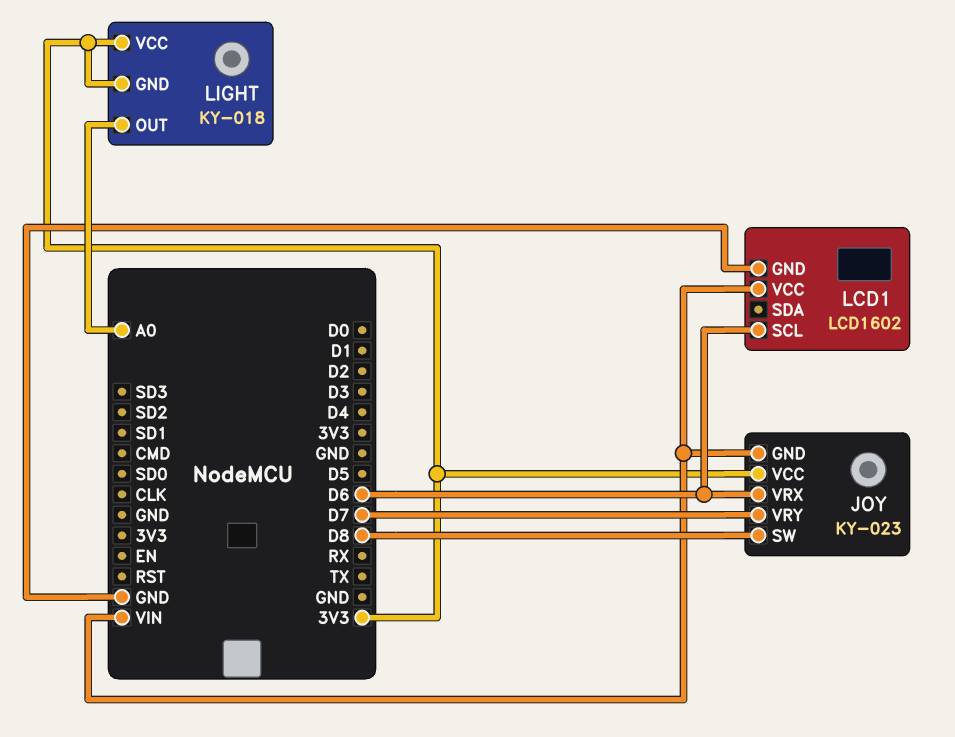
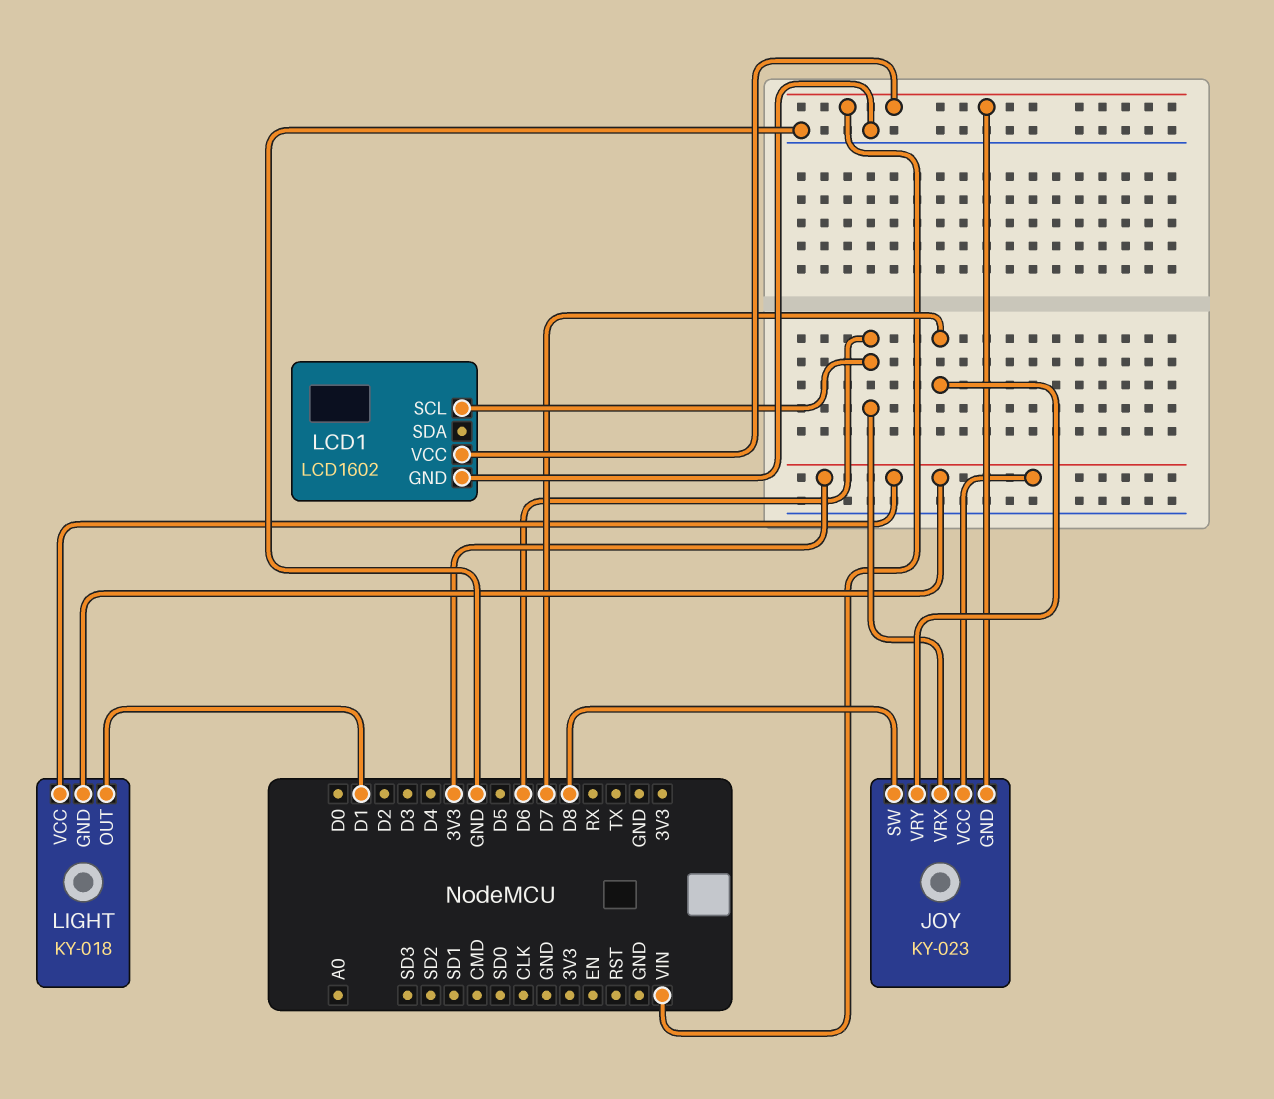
LIGHT pin OUT: A0 -> D1

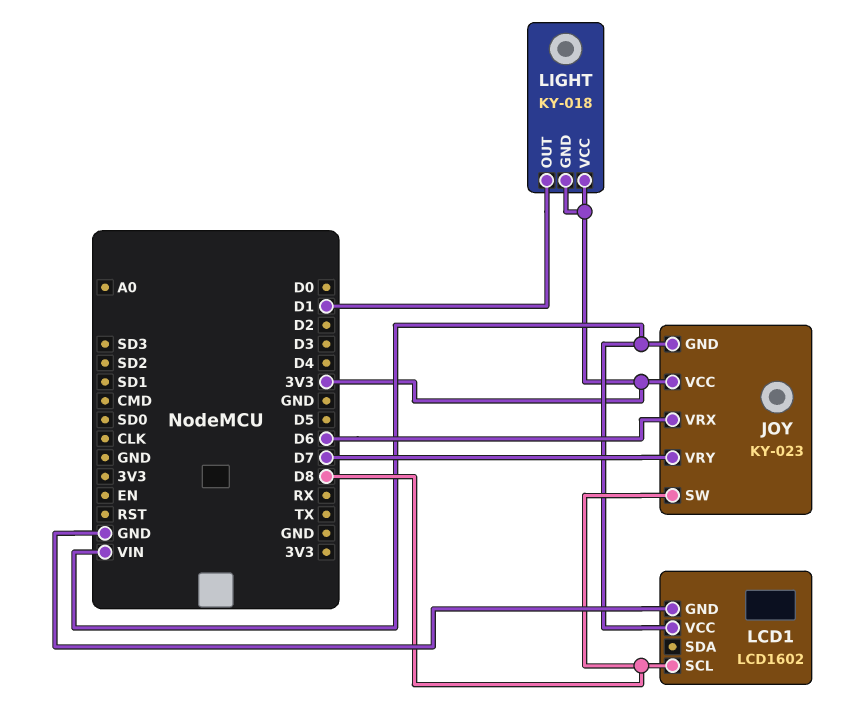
LCD1 pin SCL: D6 -> D8

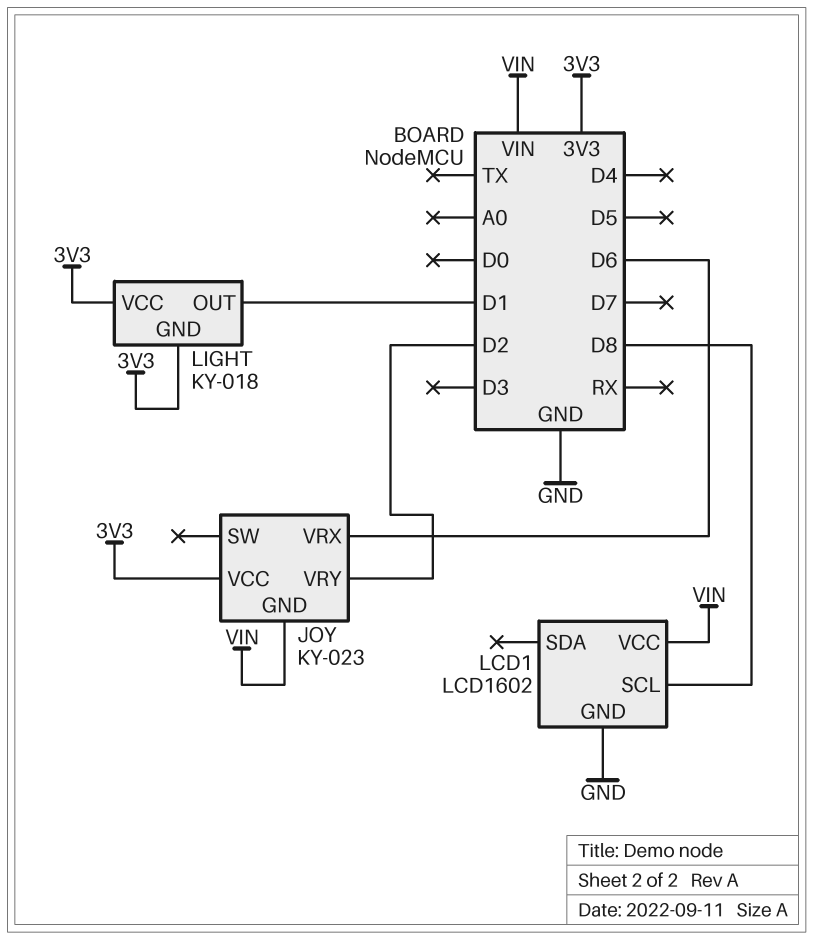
JOY pin SW: D8 -> none
JOY pin VRY: D7 -> D2

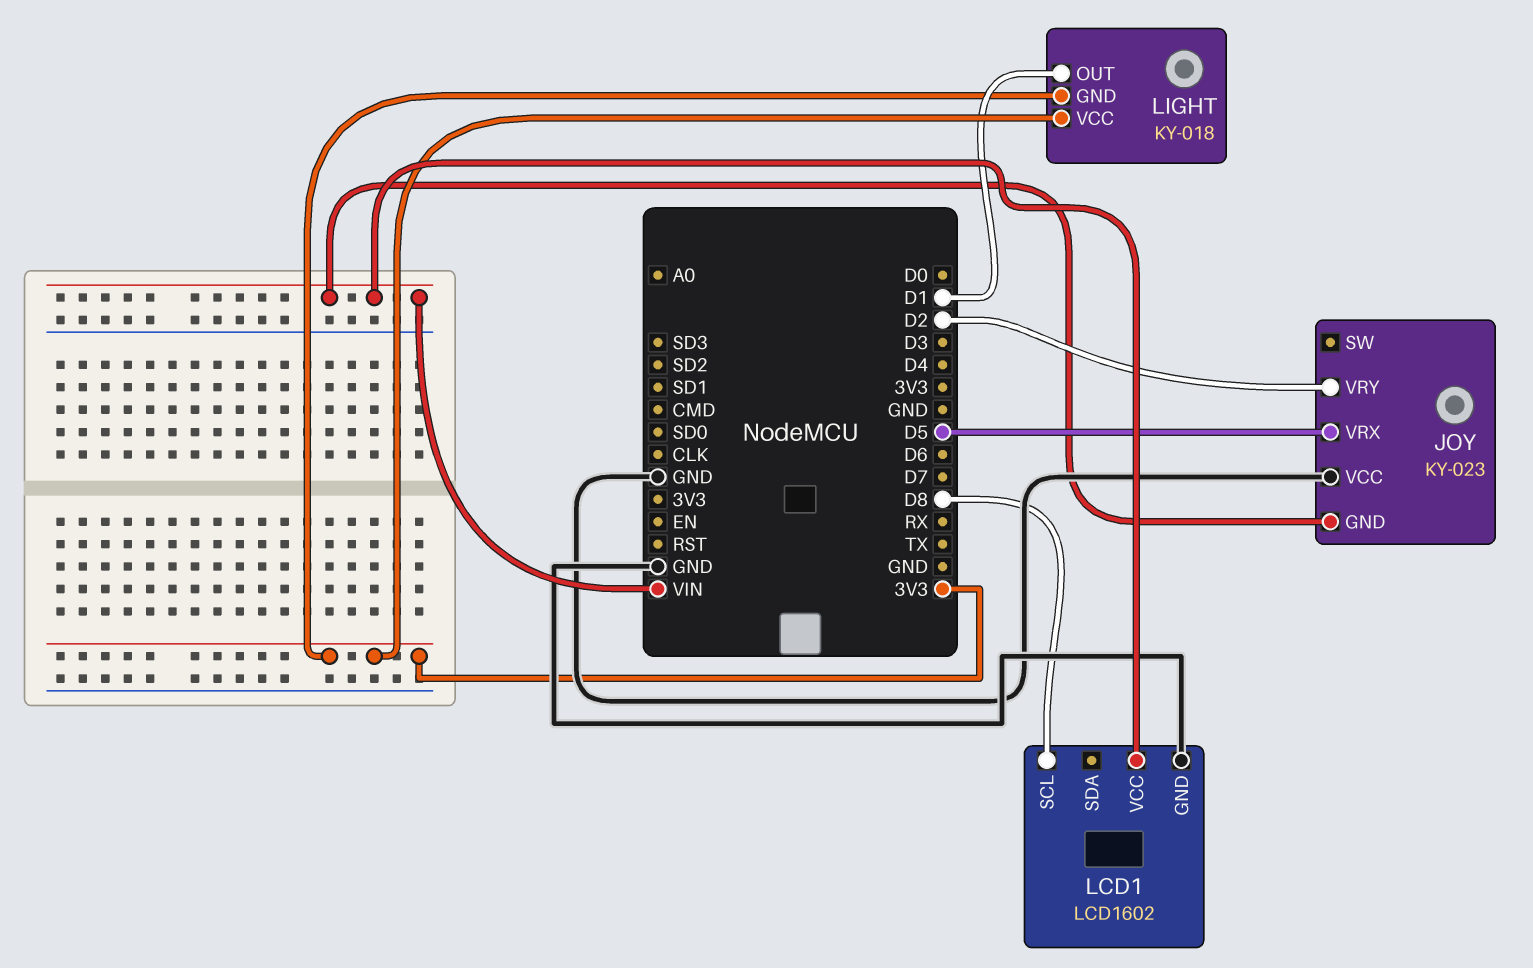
JOY pin VCC: 3V3 -> GND
JOY pin VRX: D6 -> D5

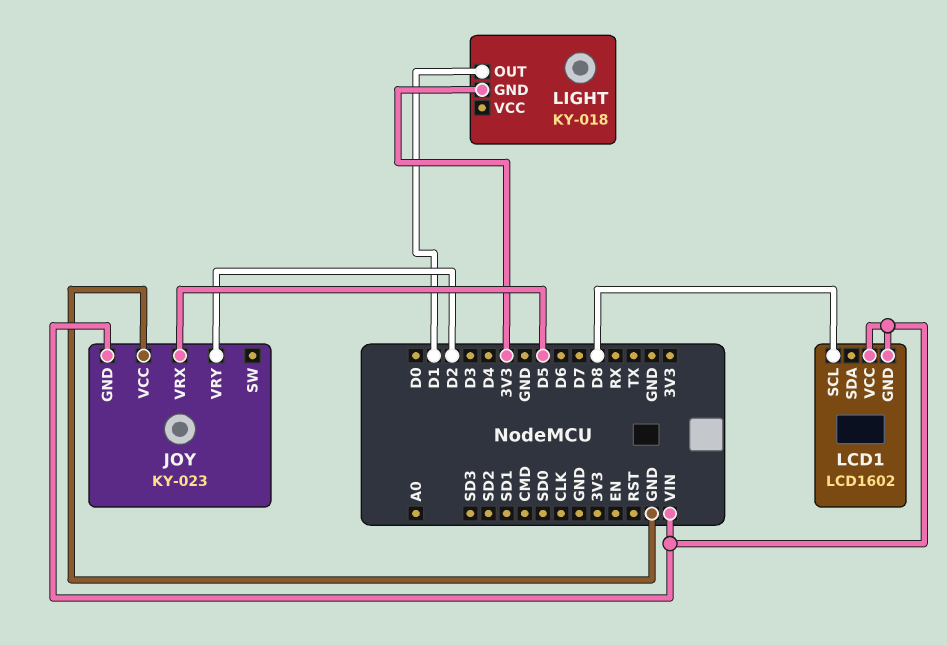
LCD1 pin GND: GND -> VIN
LIGHT pin VCC: 3V3 -> none

